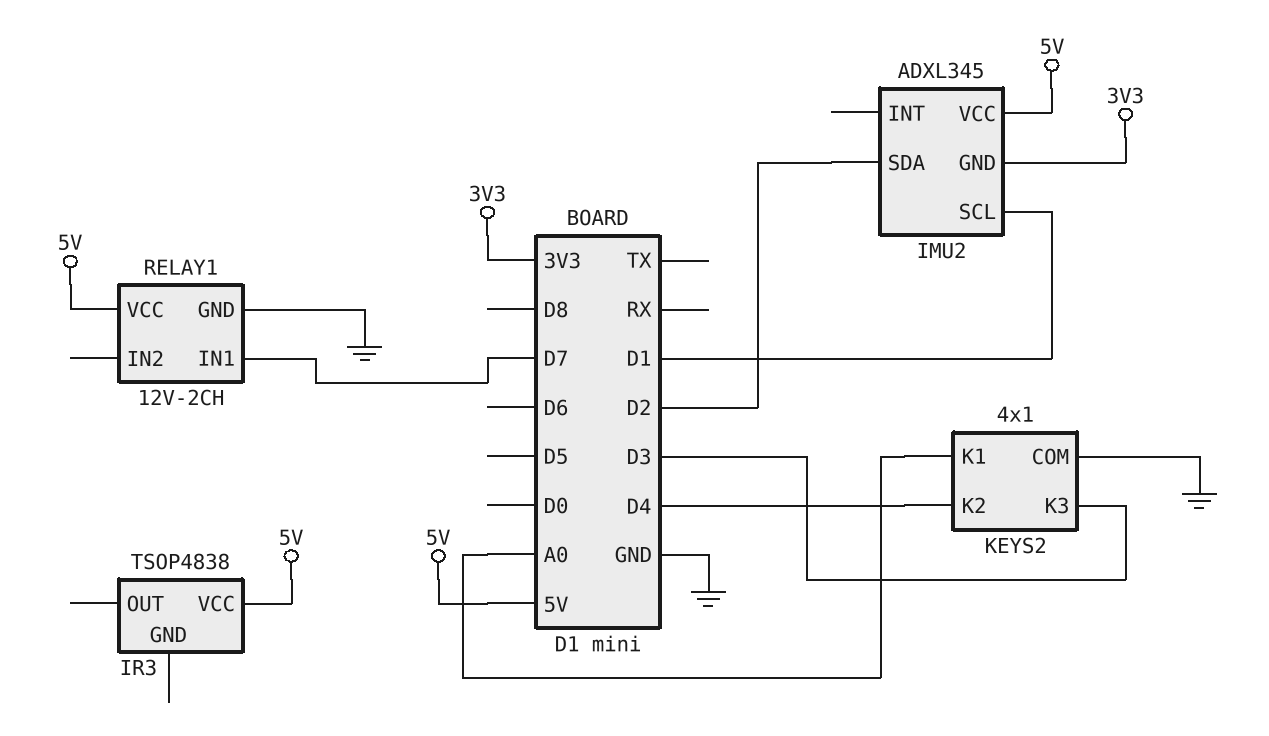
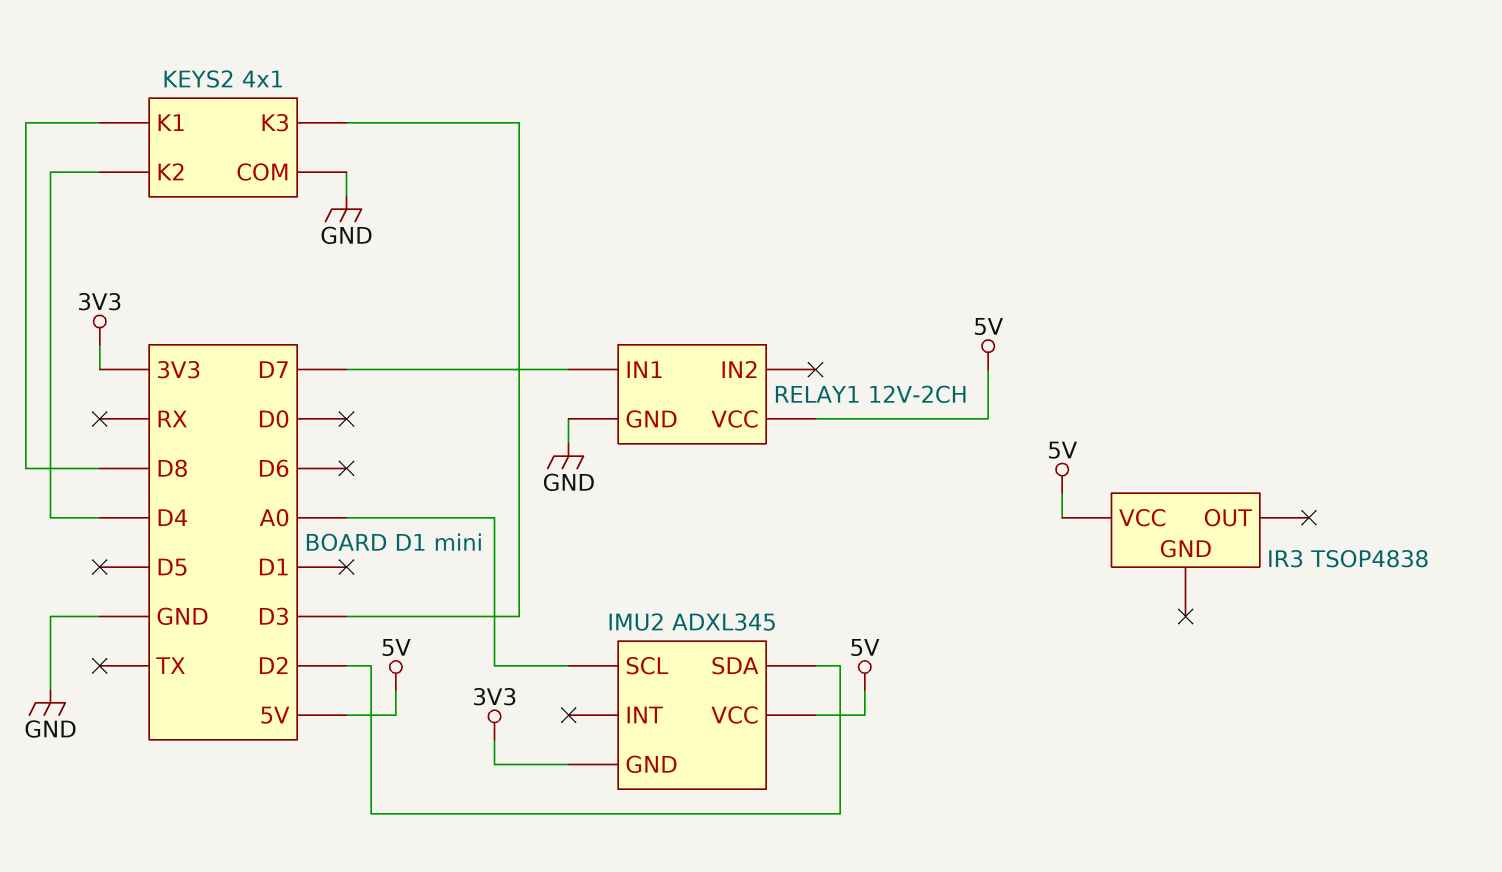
IMU2 pin SCL: D1 -> A0
KEYS2 pin K1: A0 -> D8

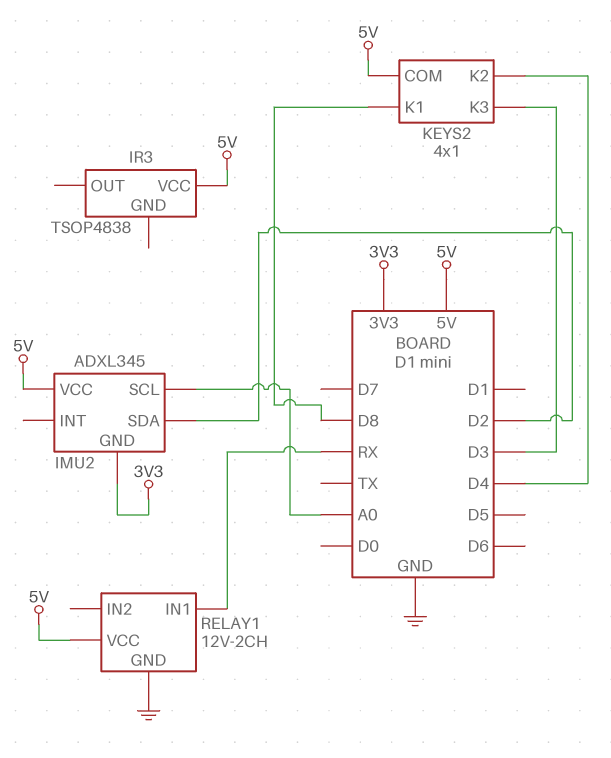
KEYS2 pin COM: GND -> 5V
RELAY1 pin IN1: D7 -> RX

